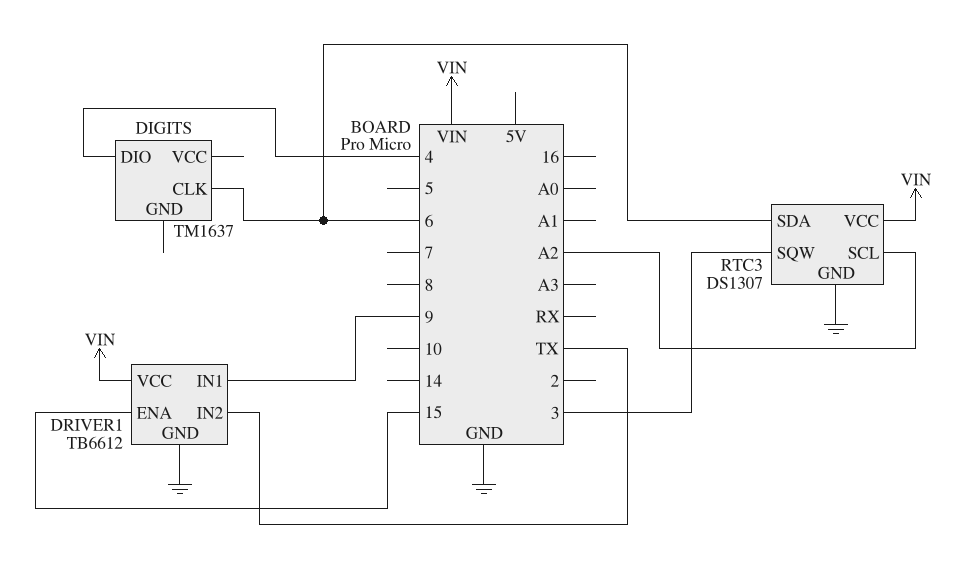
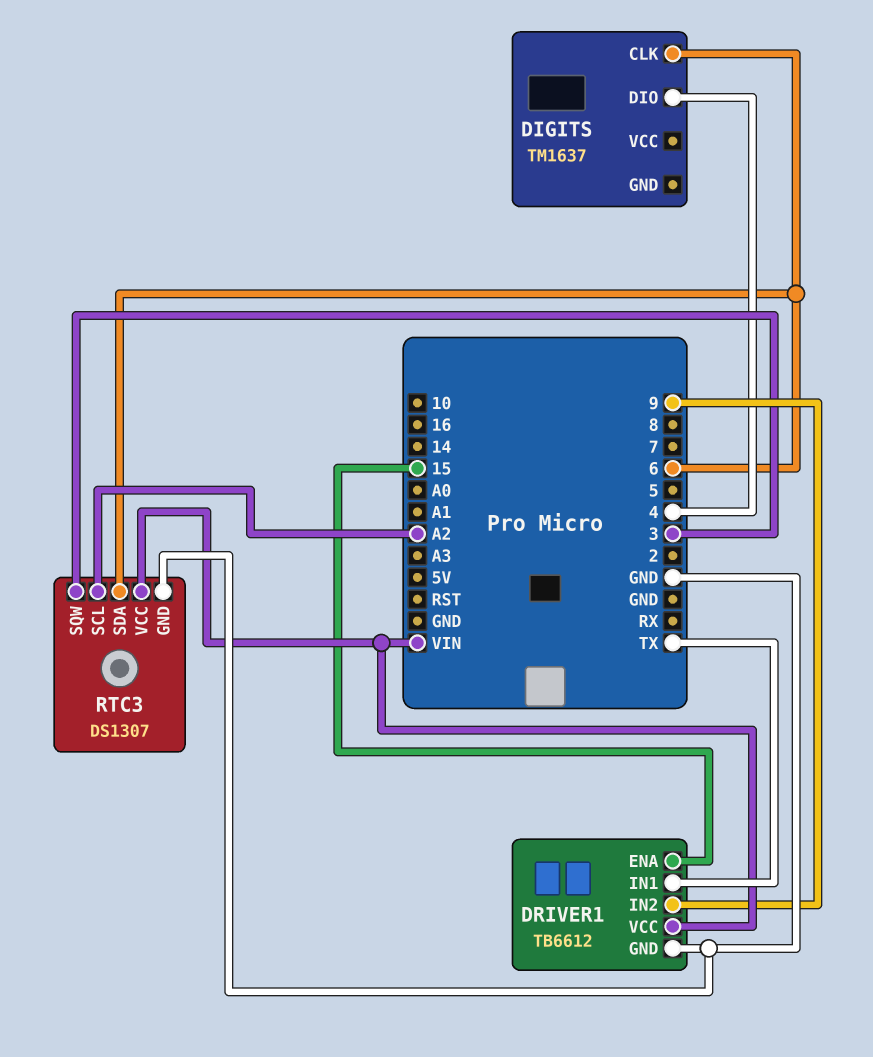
DRIVER1 pin IN1: 9 -> TX
DRIVER1 pin IN2: TX -> 9

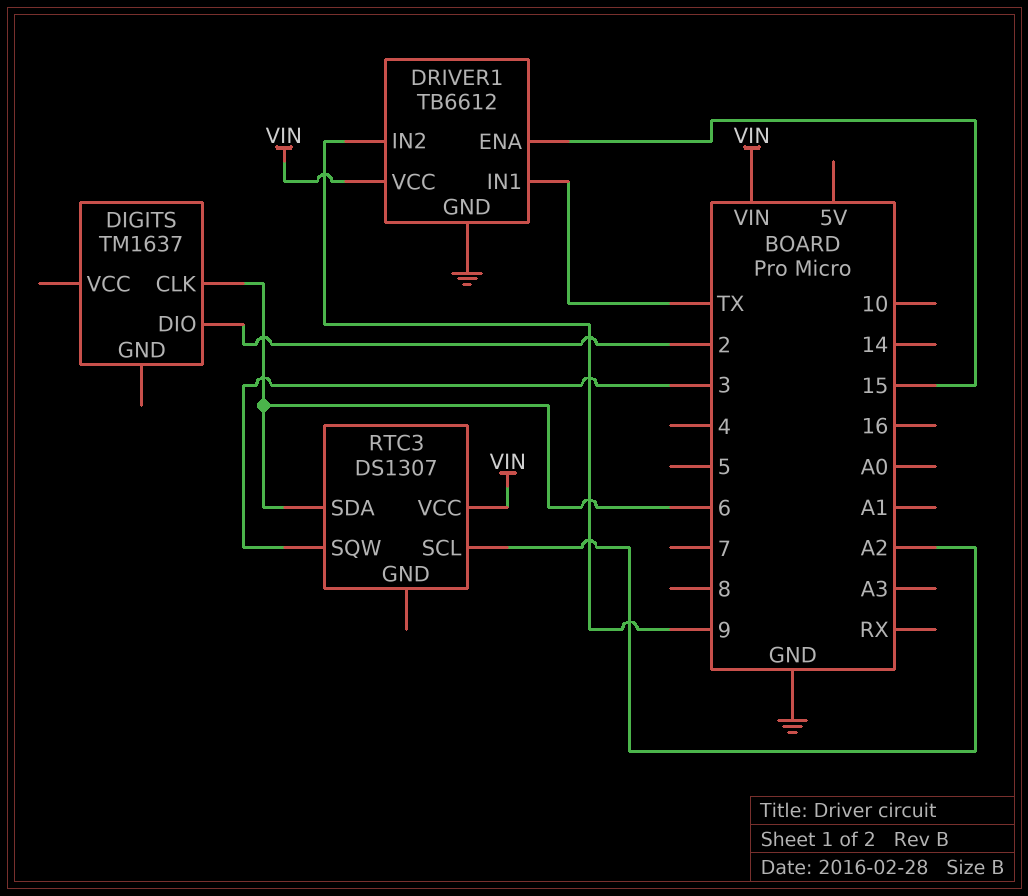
DIGITS pin DIO: 4 -> 2
RTC3 pin GND: GND -> none

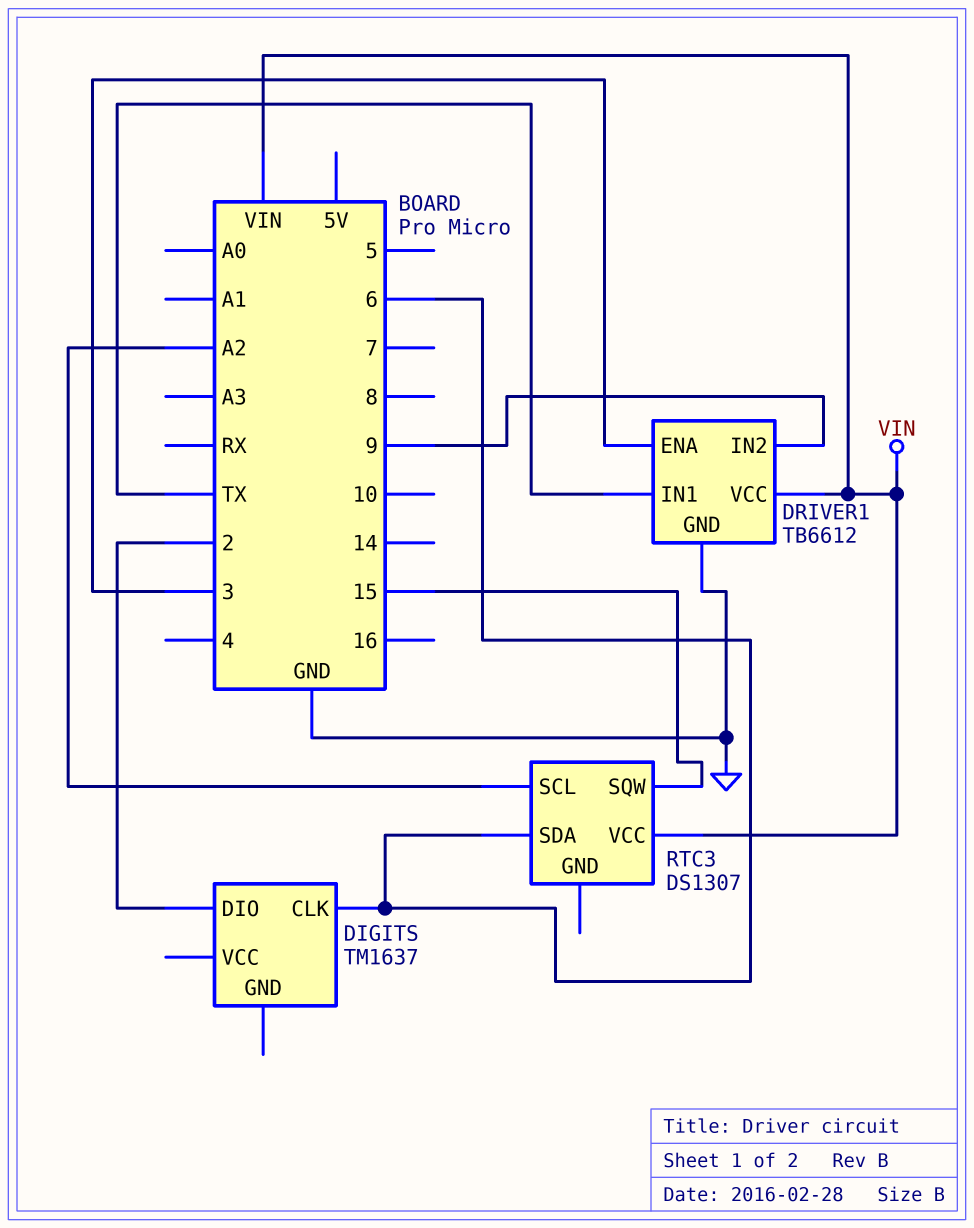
DRIVER1 pin ENA: 15 -> 3
RTC3 pin SQW: 3 -> 15

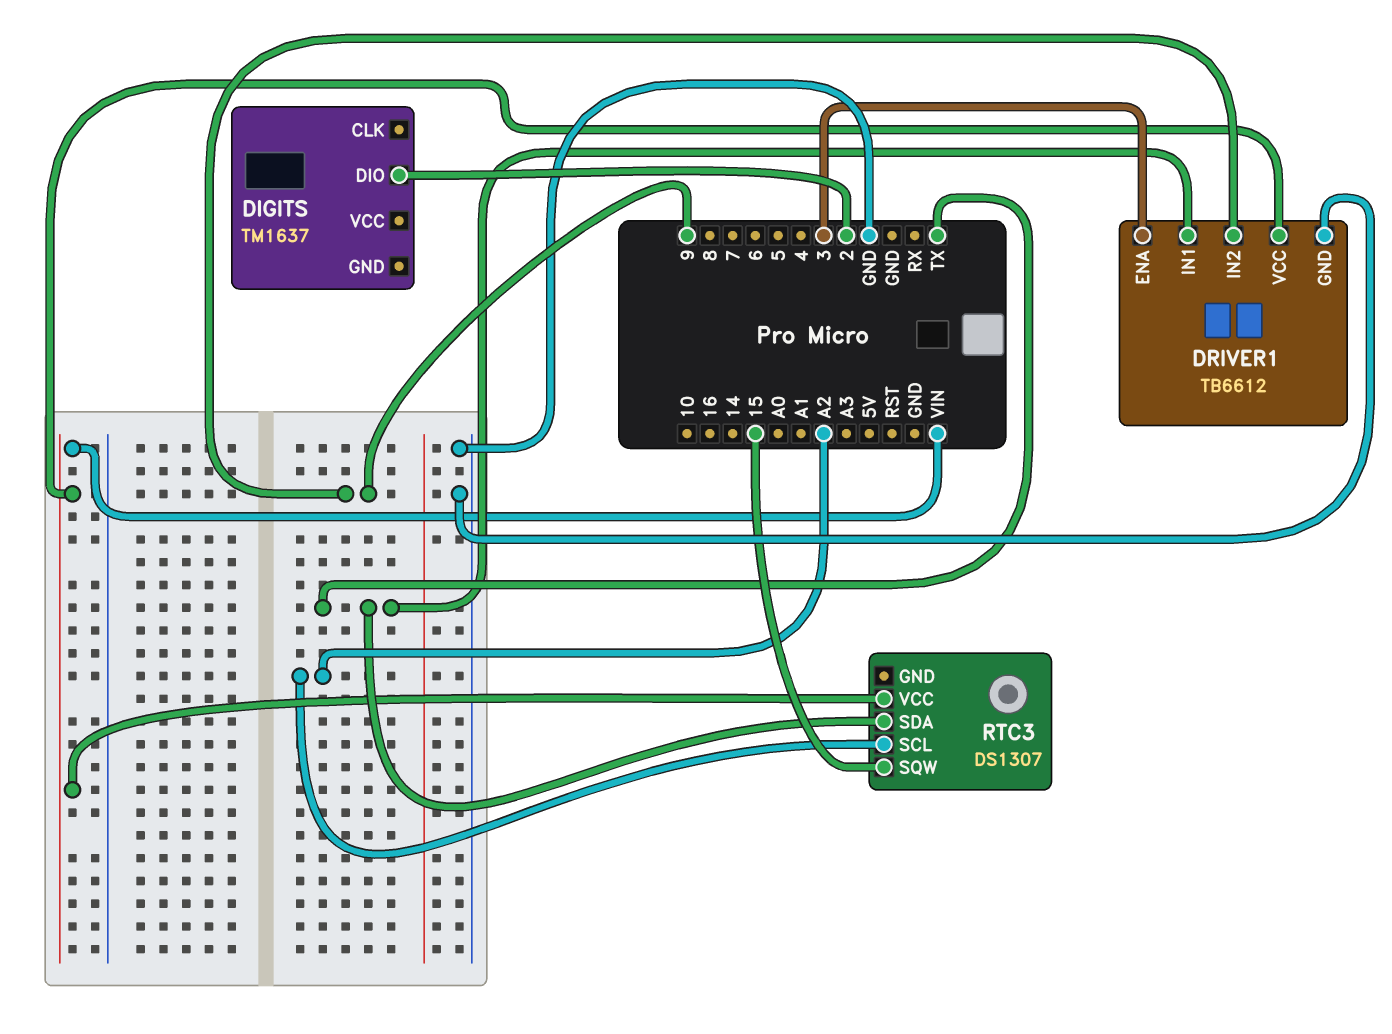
DIGITS pin CLK: 6 -> none
RTC3 pin SDA: 6 -> TX

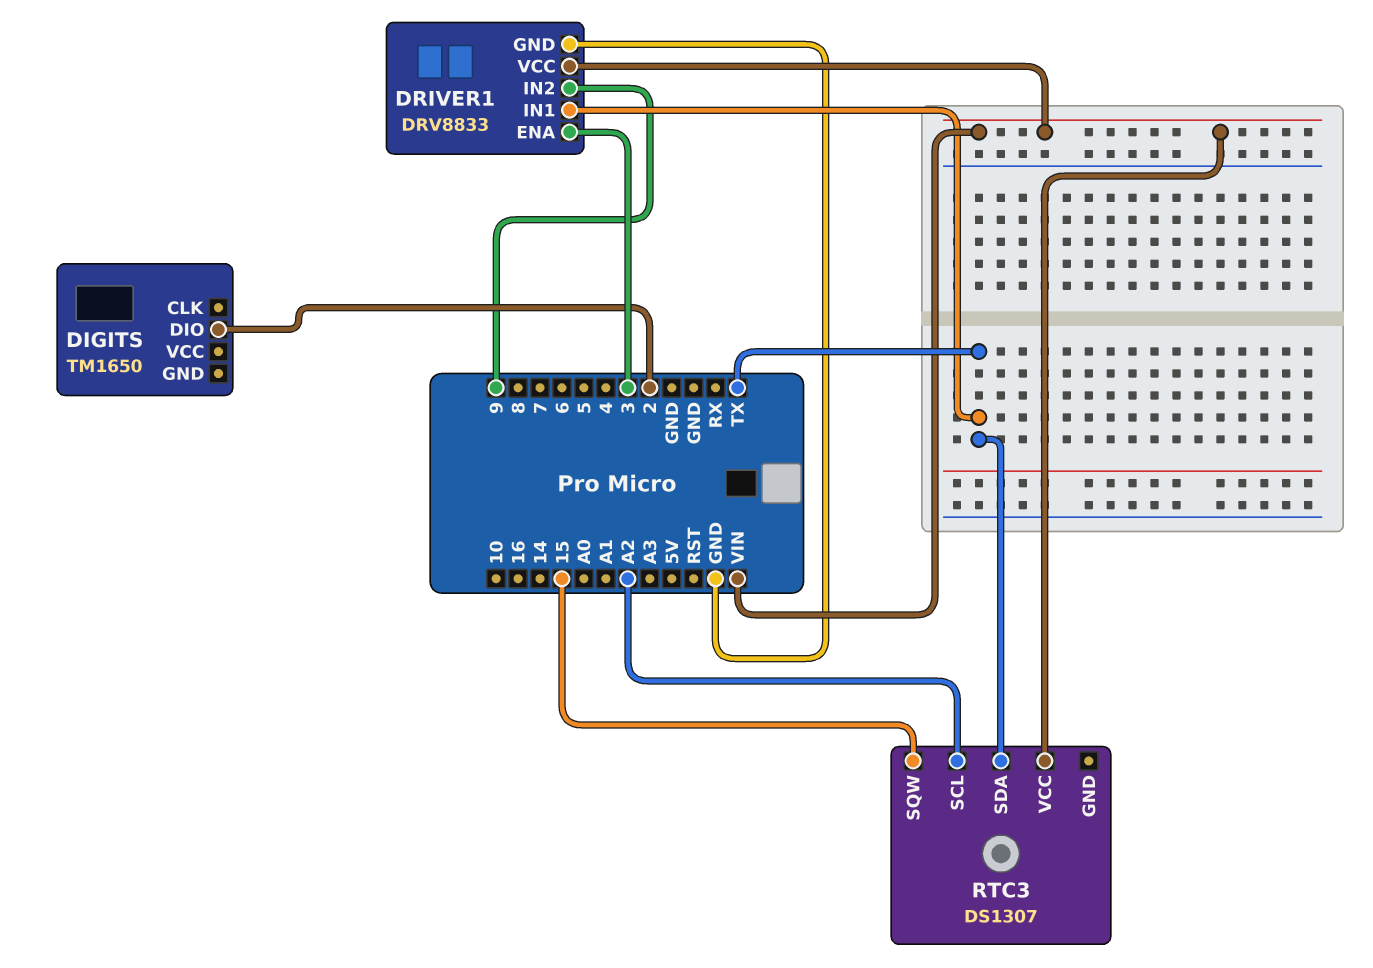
DIGITS: TM1637 -> TM1650
DRIVER1: TB6612 -> DRV8833

